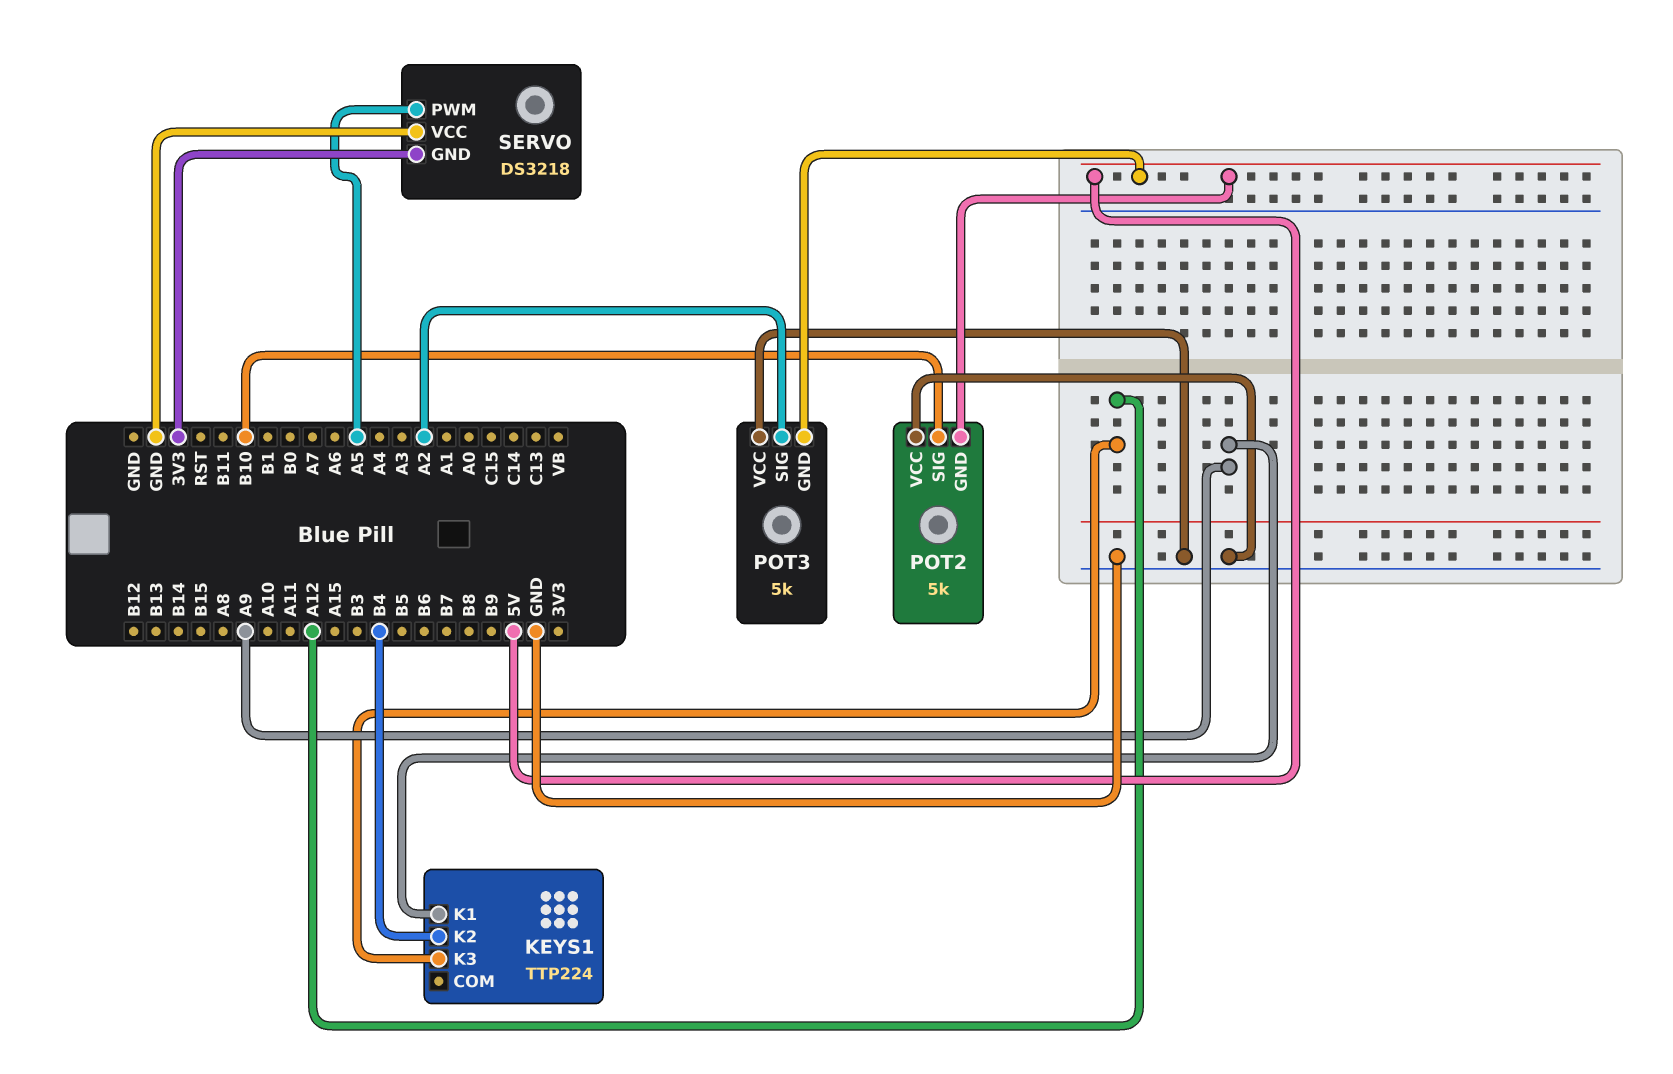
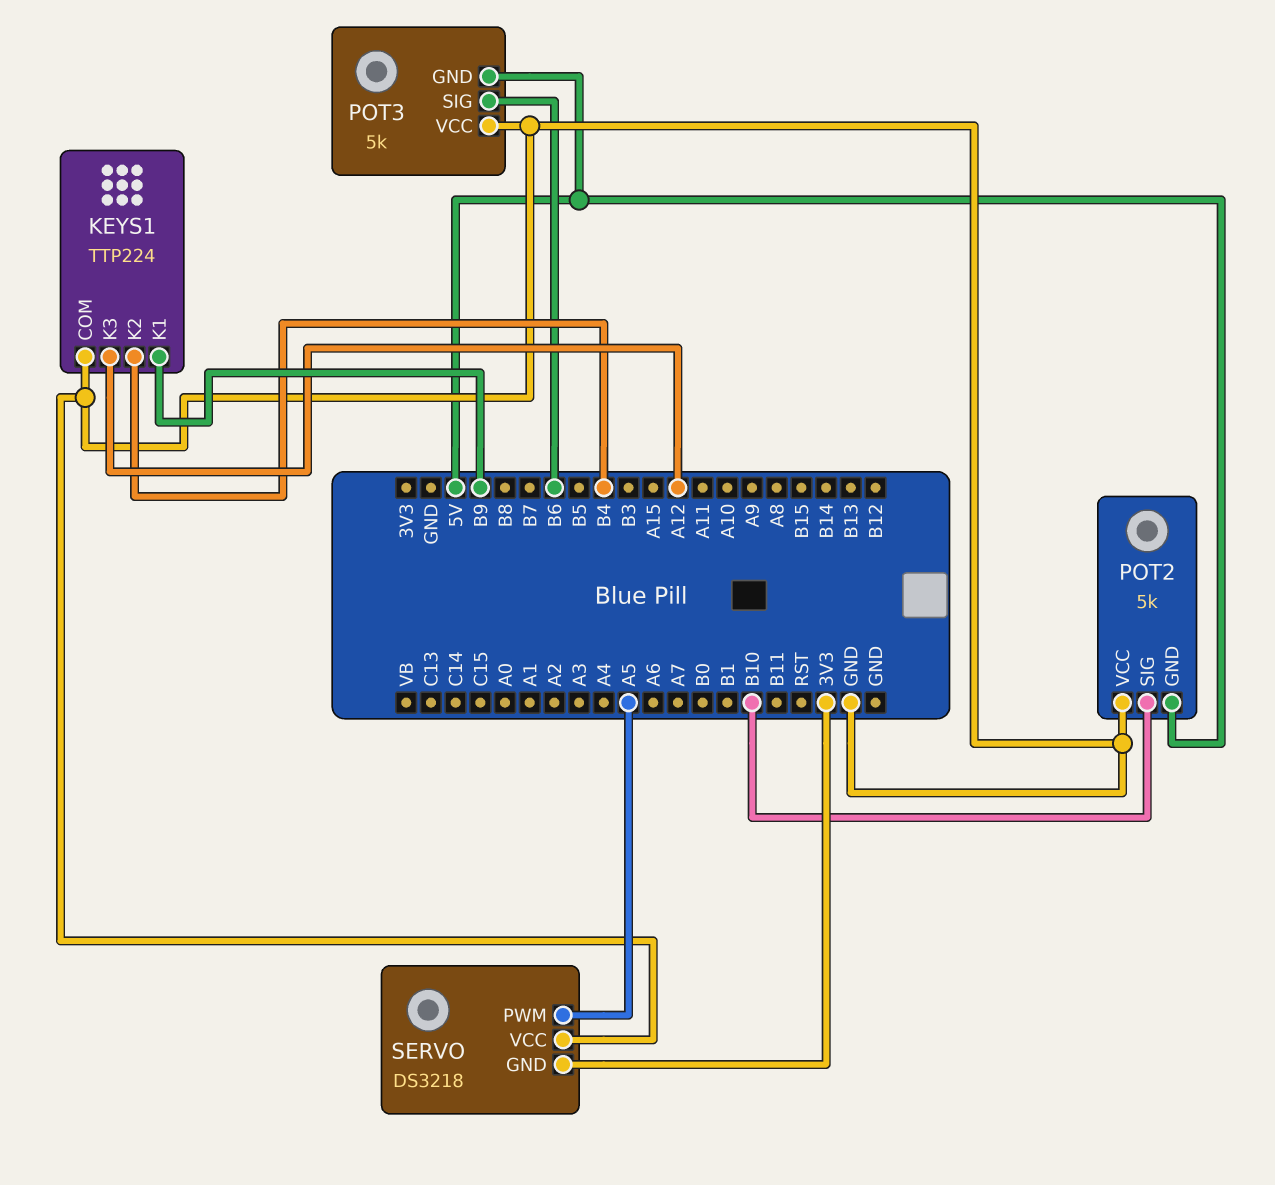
KEYS1 pin COM: none -> GND
KEYS1 pin K1: A9 -> B9
POT3 pin SIG: A2 -> B6

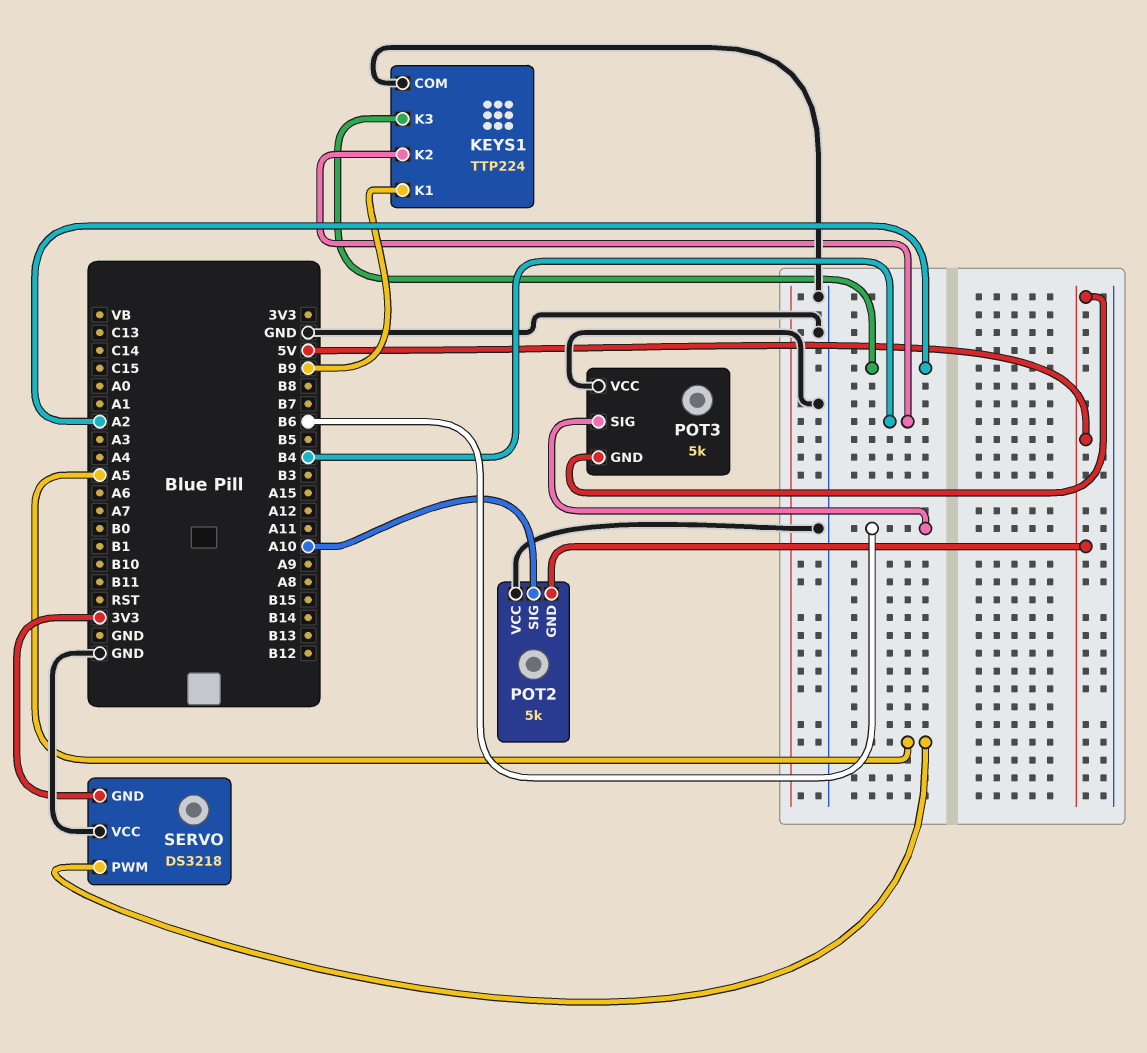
KEYS1 pin K3: A12 -> A2
POT2 pin SIG: B10 -> A10

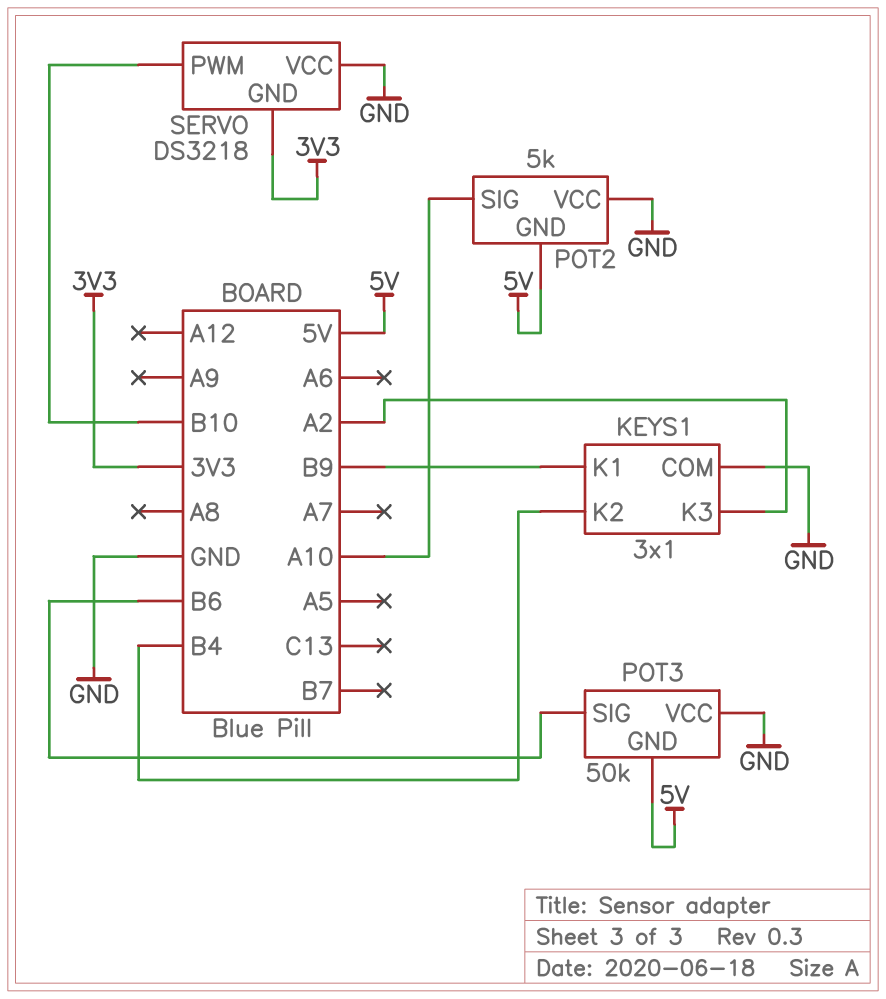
KEYS1: TTP224 -> 3x1
POT3: 5k -> 50k
SERVO pin PWM: A5 -> B10

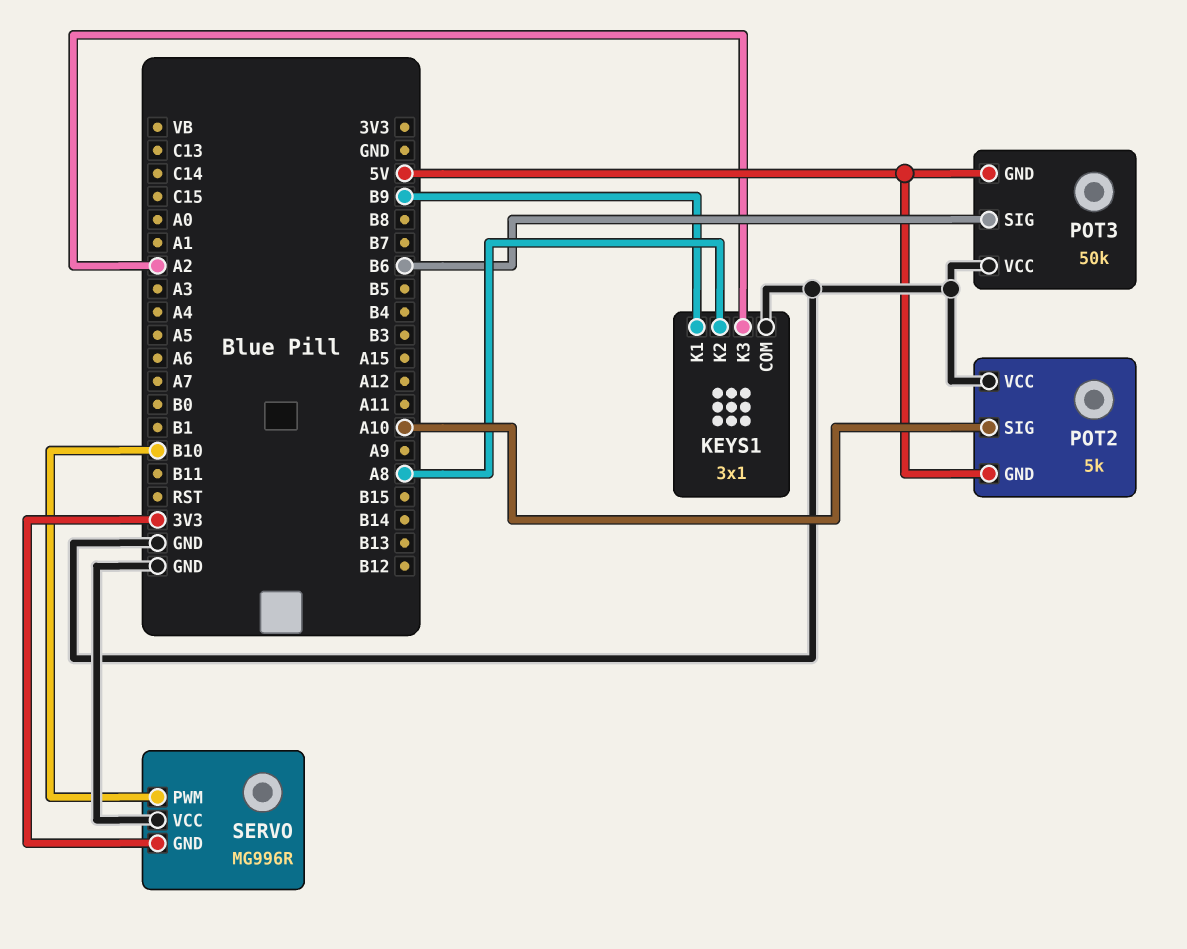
KEYS1 pin K2: B4 -> A8
SERVO: DS3218 -> MG996R

